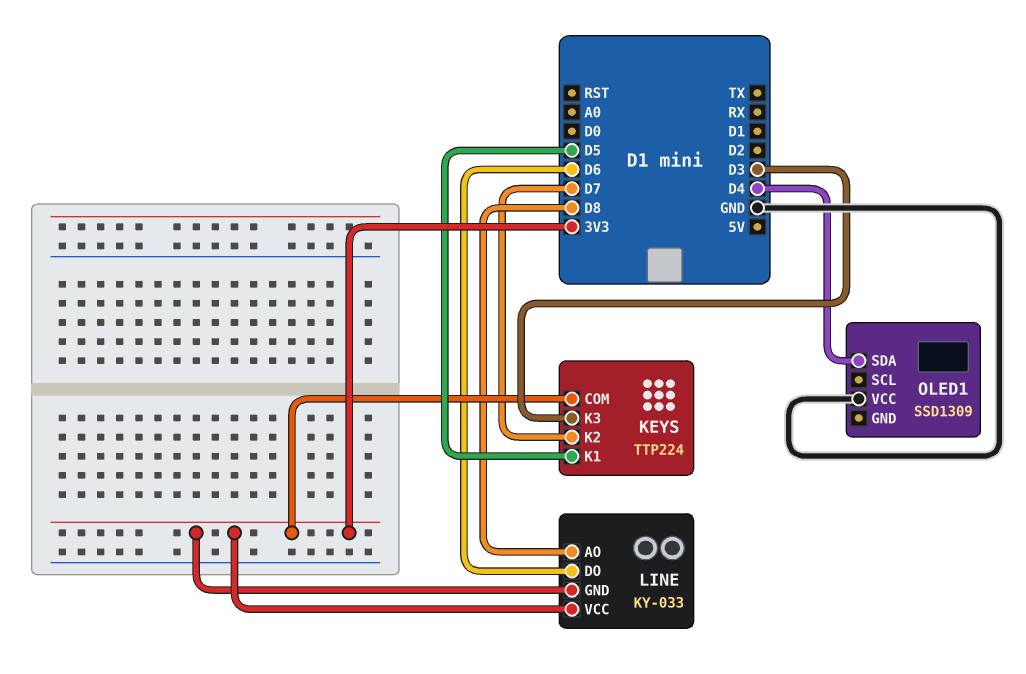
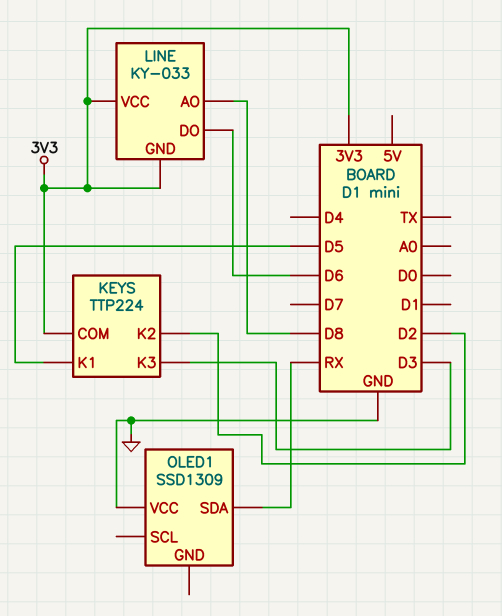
KEYS pin K2: D7 -> D2
OLED1 pin SDA: D4 -> RX

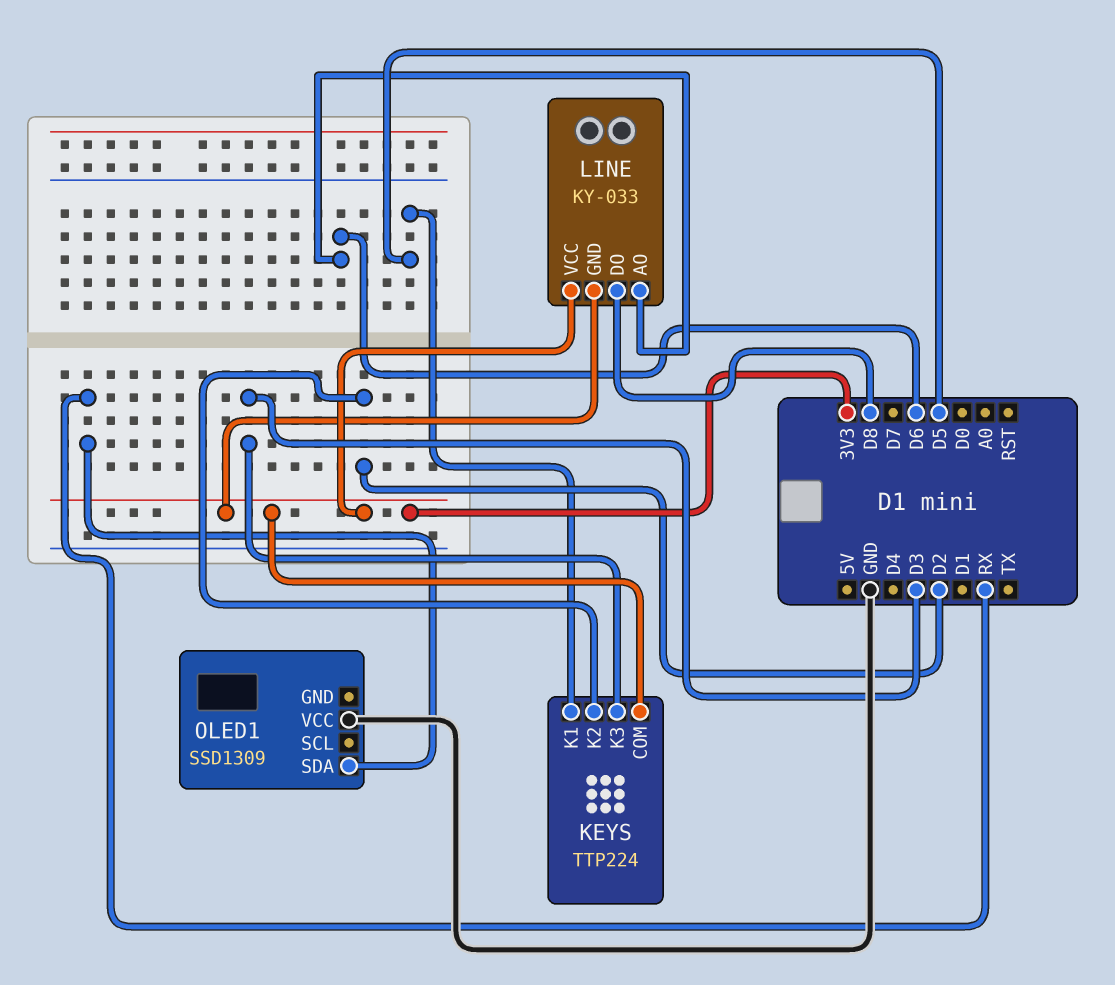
LINE pin AO: D8 -> D6
LINE pin DO: D6 -> D8

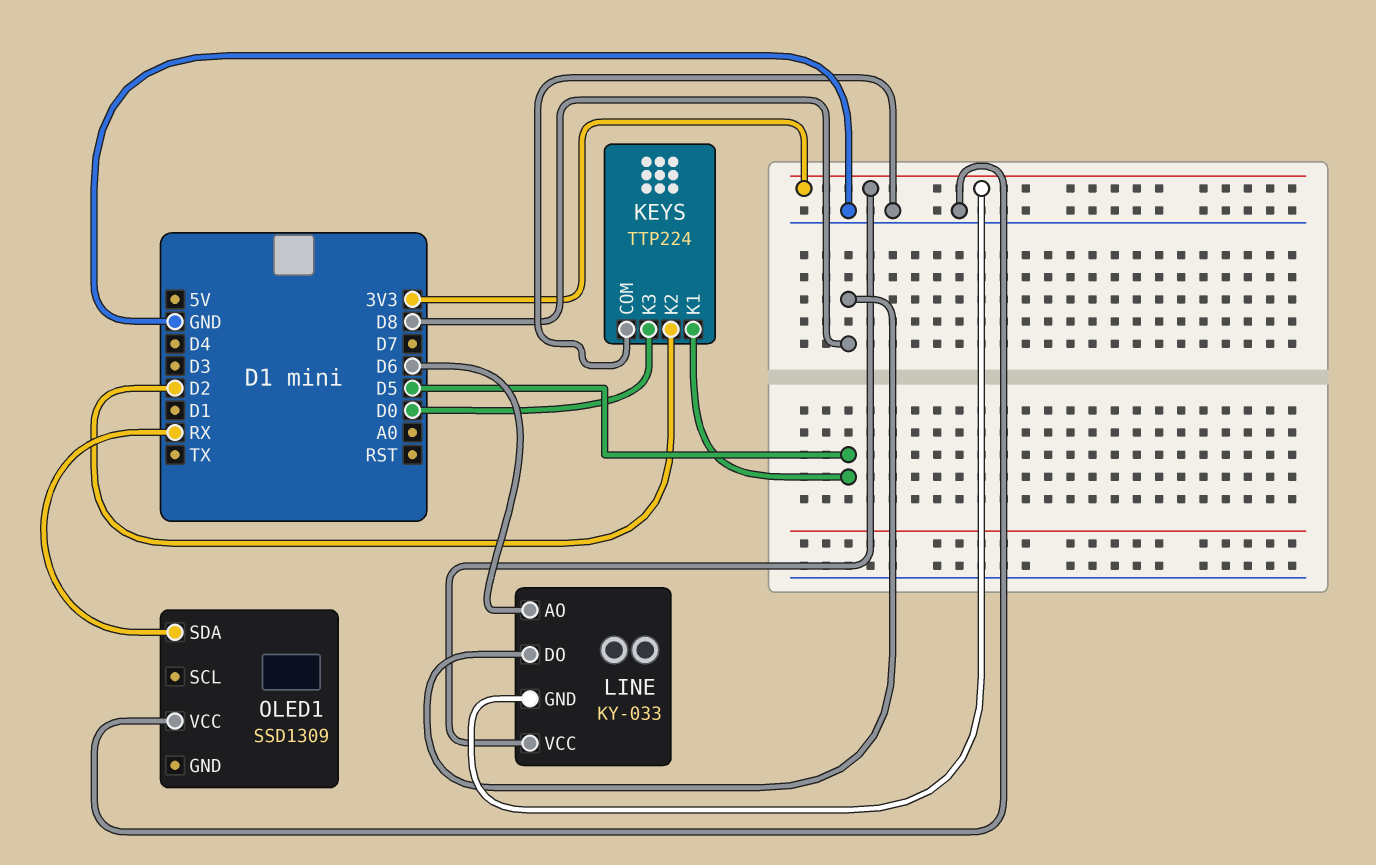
KEYS pin COM: 3V3 -> GND
KEYS pin K3: D3 -> D0

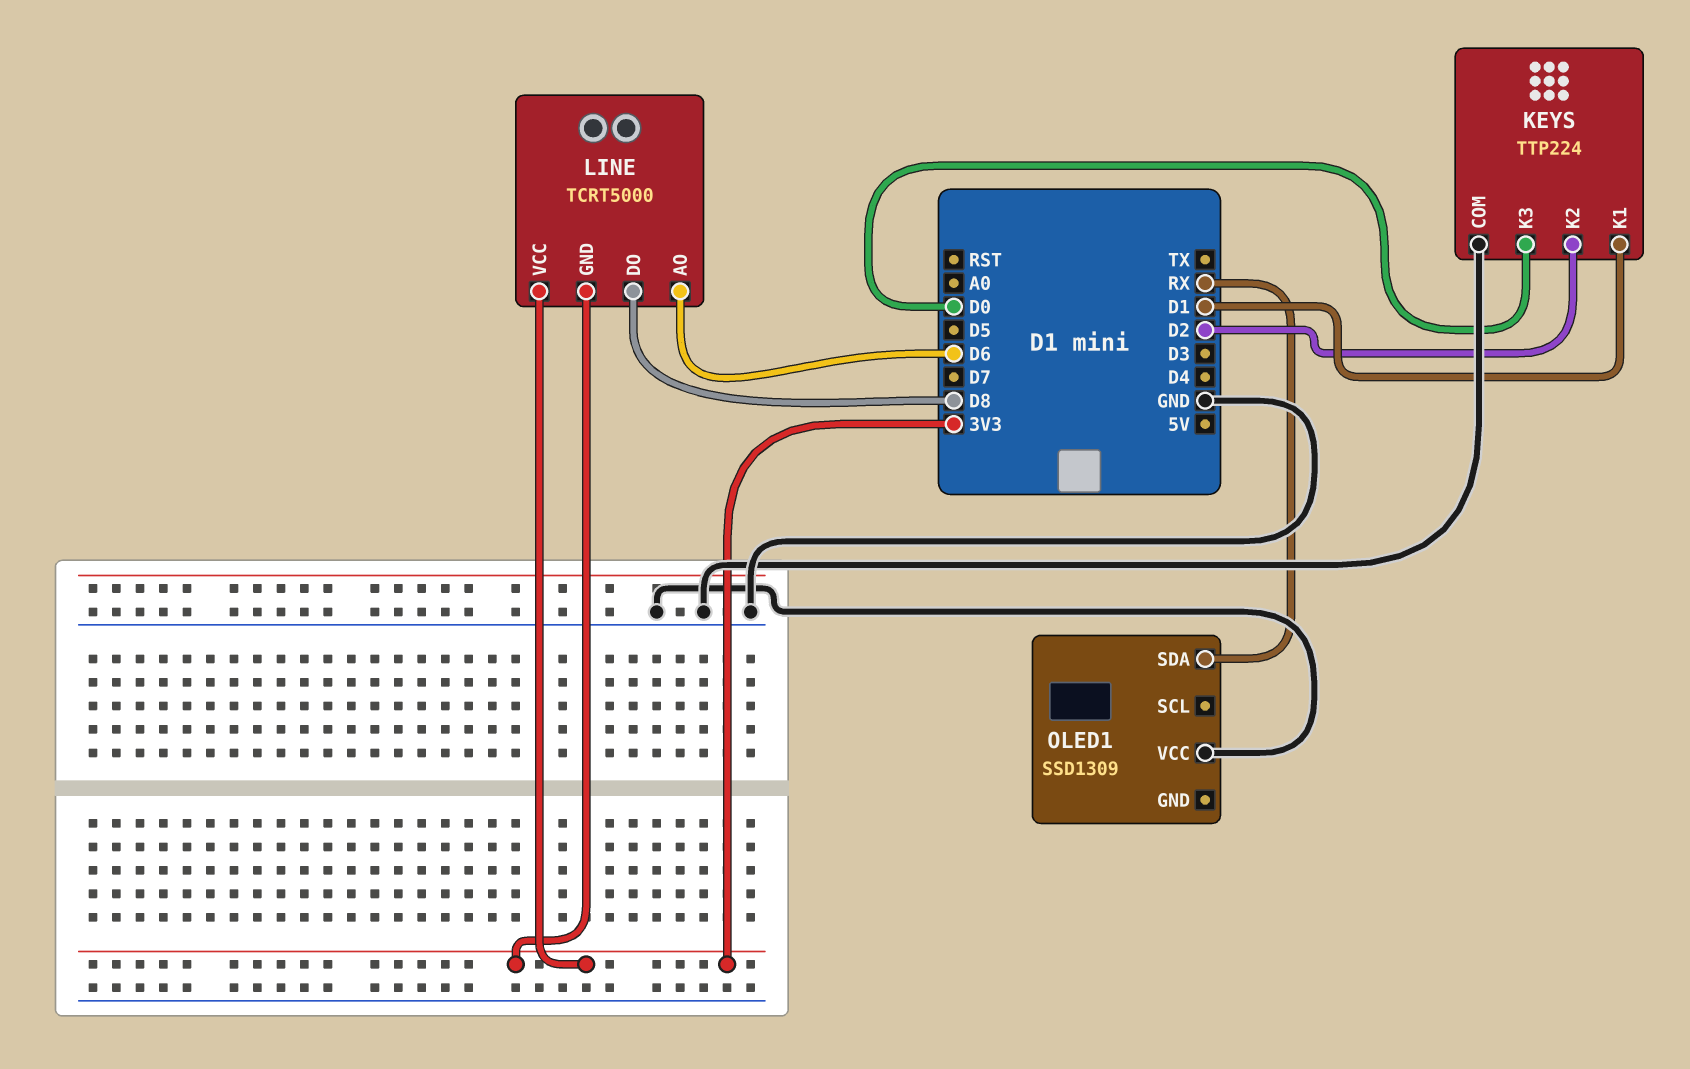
KEYS pin K1: D5 -> D1
LINE: KY-033 -> TCRT5000

